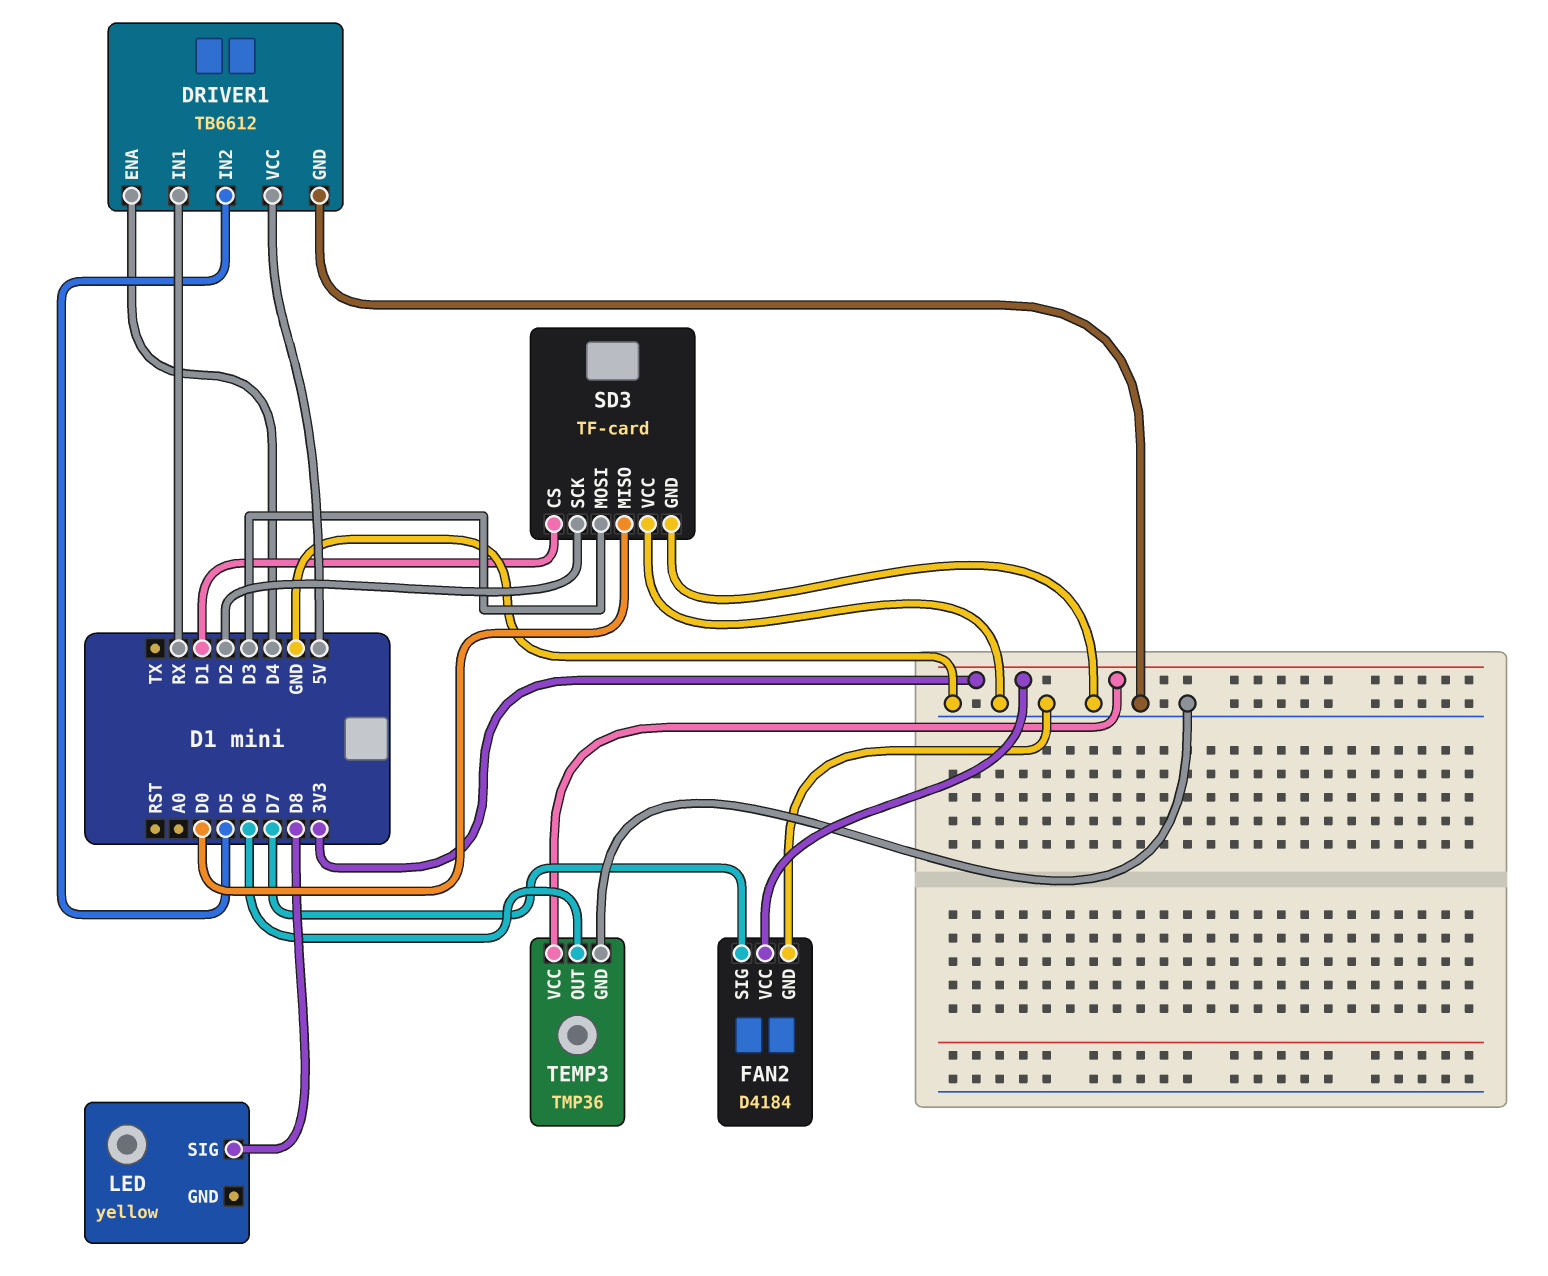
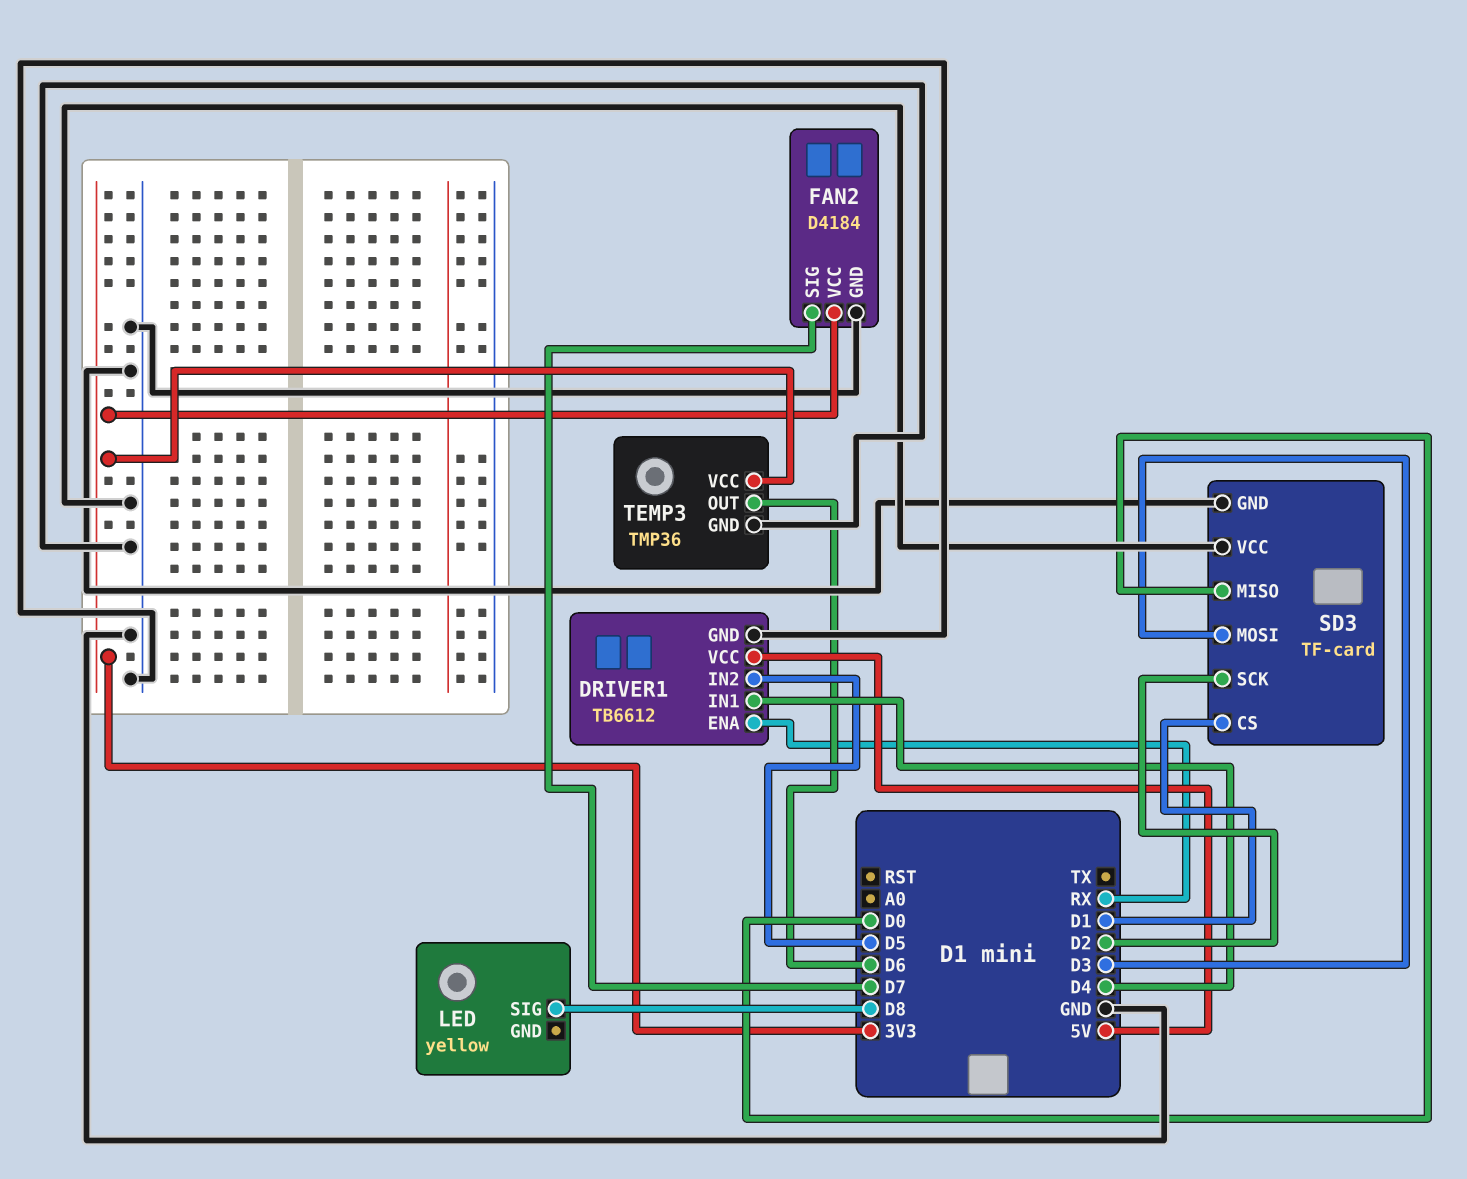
DRIVER1 pin ENA: D4 -> RX
DRIVER1 pin IN1: RX -> D4

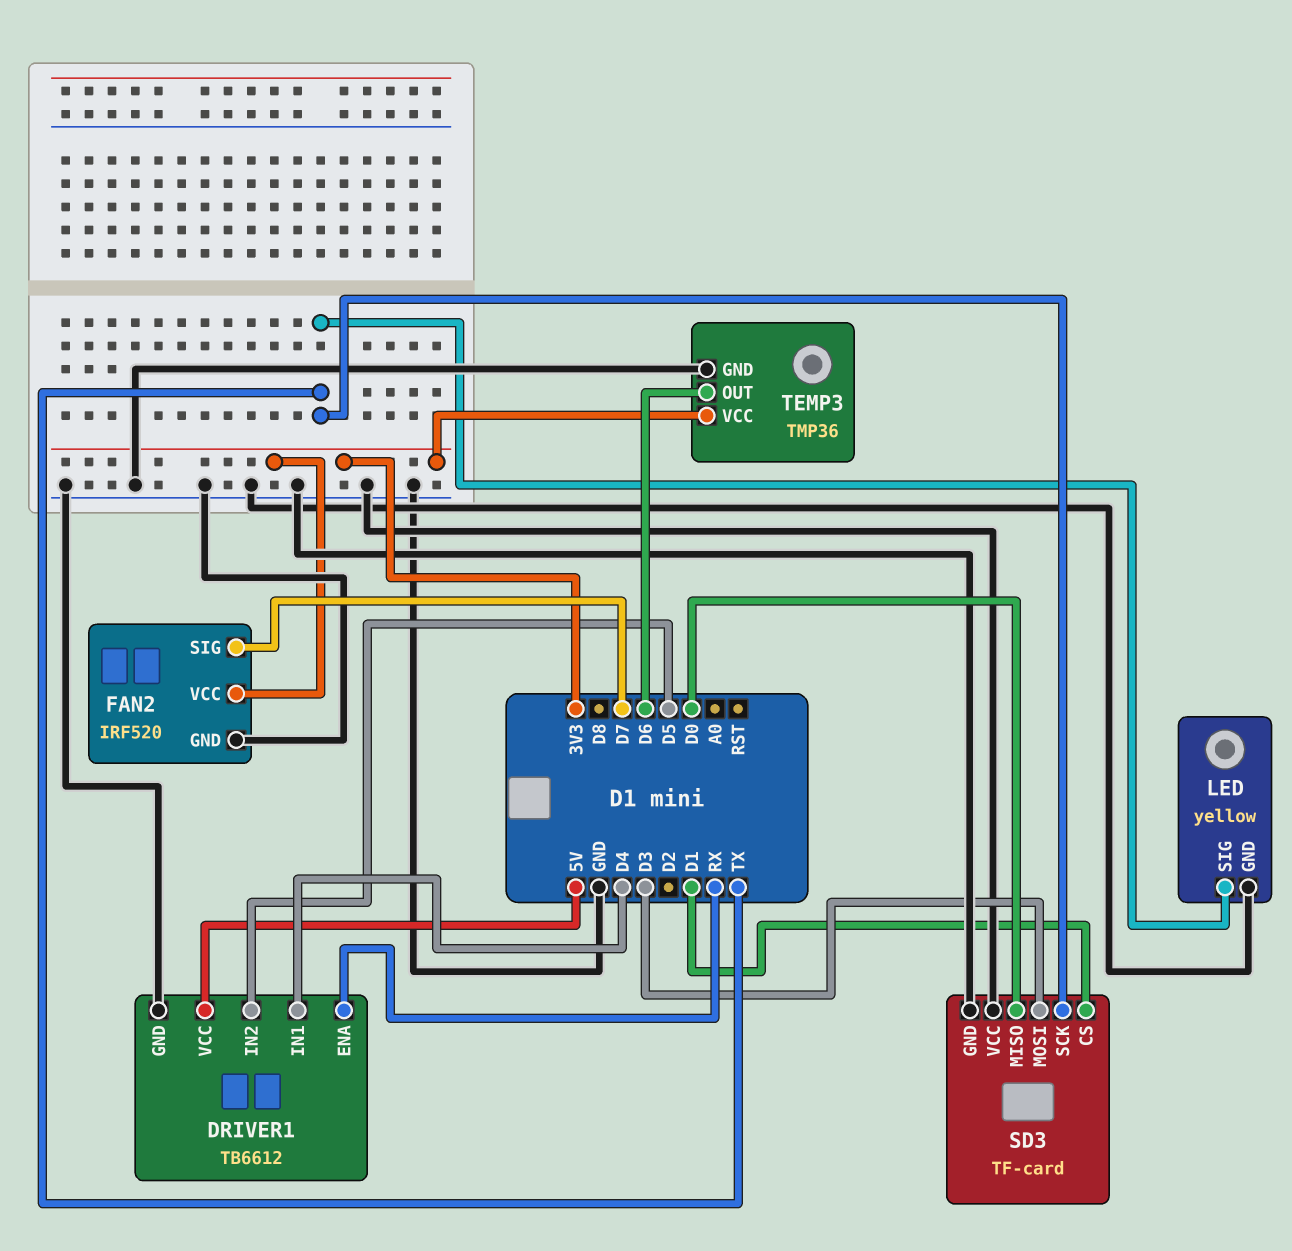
FAN2: D4184 -> IRF520
LED pin GND: none -> GND
LED pin SIG: D8 -> TX
SD3 pin SCK: D2 -> TX

